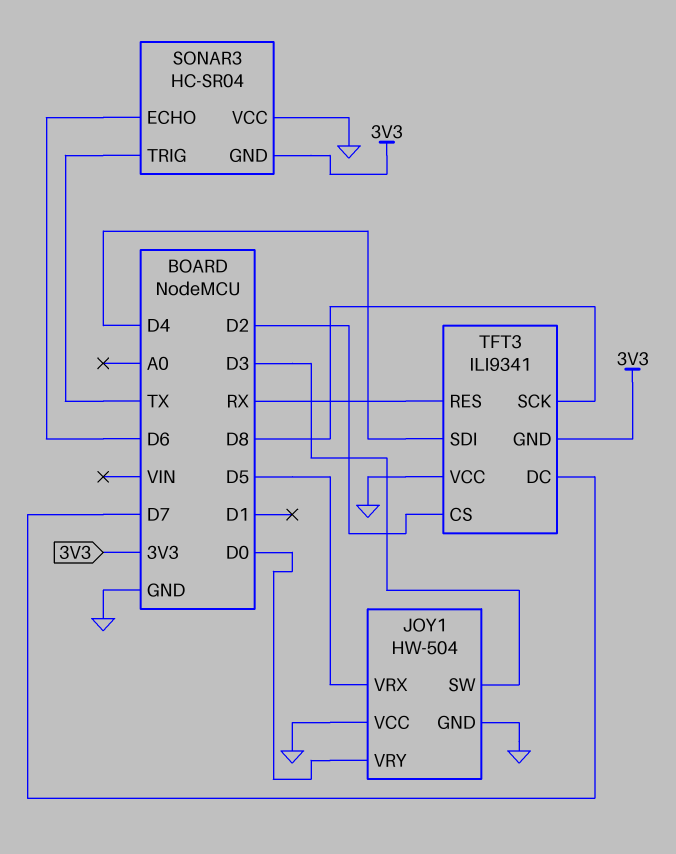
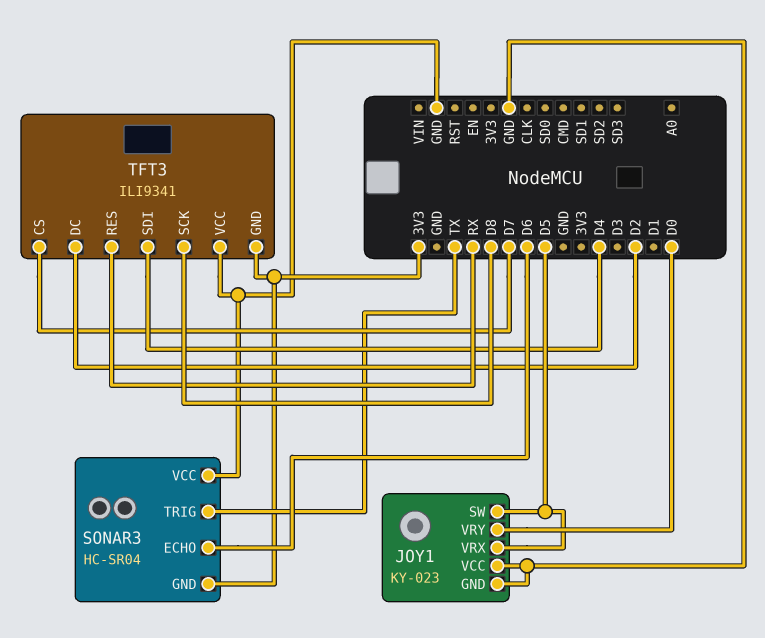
JOY1: HW-504 -> KY-023
JOY1 pin SW: D3 -> D5
TFT3 pin CS: D2 -> D7
TFT3 pin DC: D7 -> D2

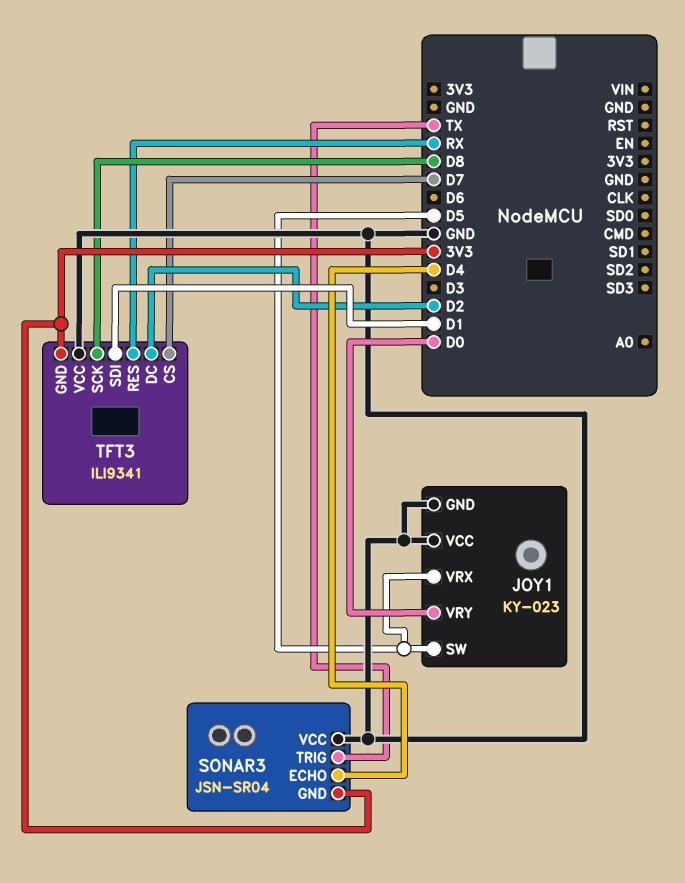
SONAR3: HC-SR04 -> JSN-SR04
SONAR3 pin ECHO: D6 -> D4
TFT3 pin SDI: D4 -> D1

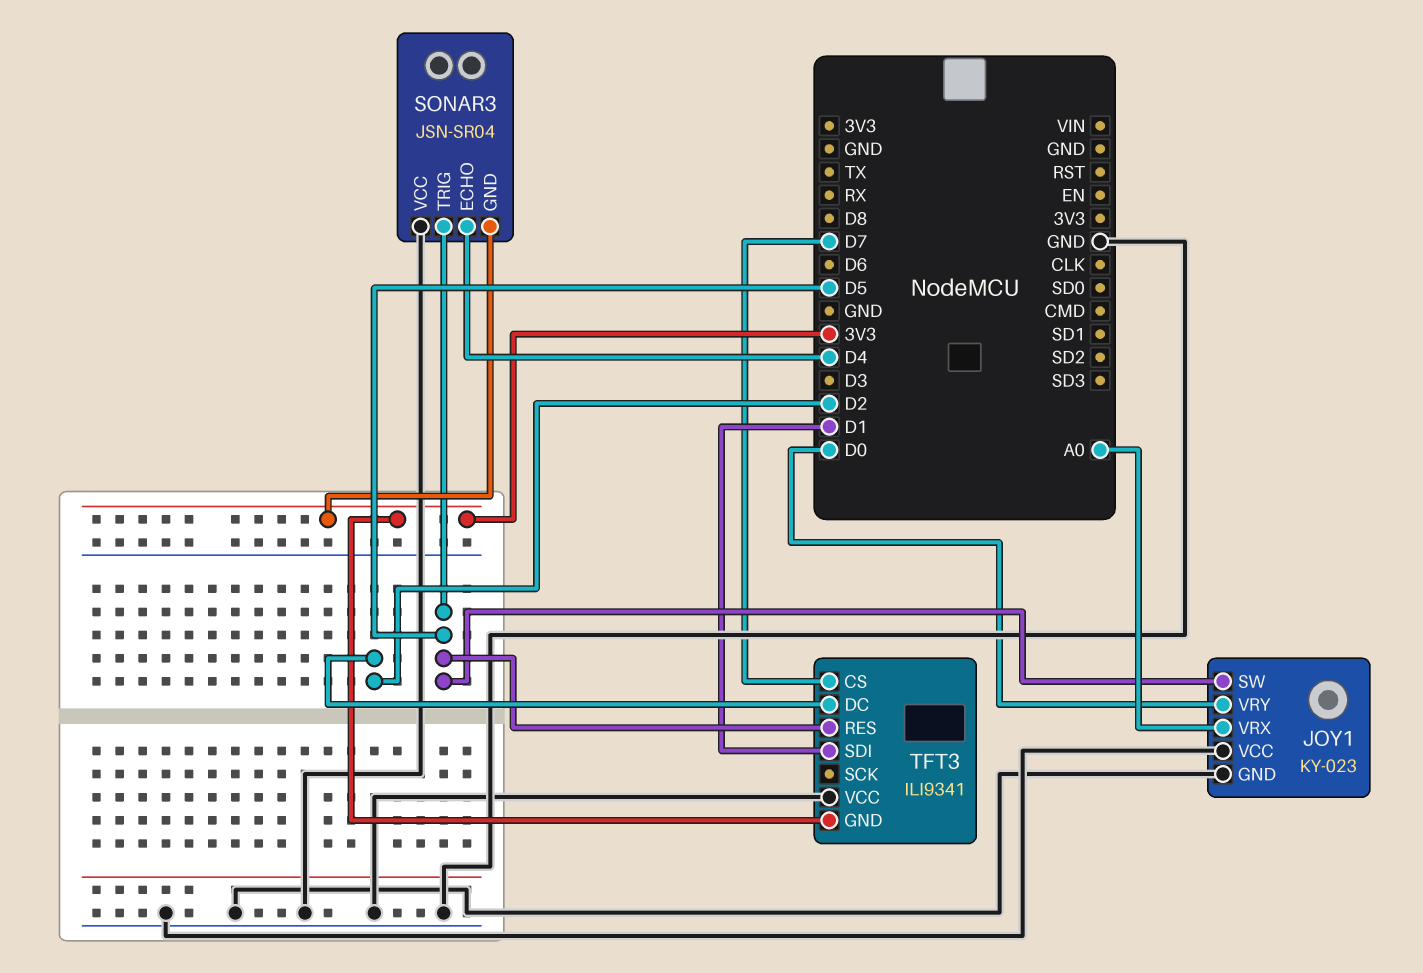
JOY1 pin VRX: D5 -> A0
SONAR3 pin TRIG: TX -> D5
TFT3 pin RES: RX -> D5
TFT3 pin SCK: D8 -> none

